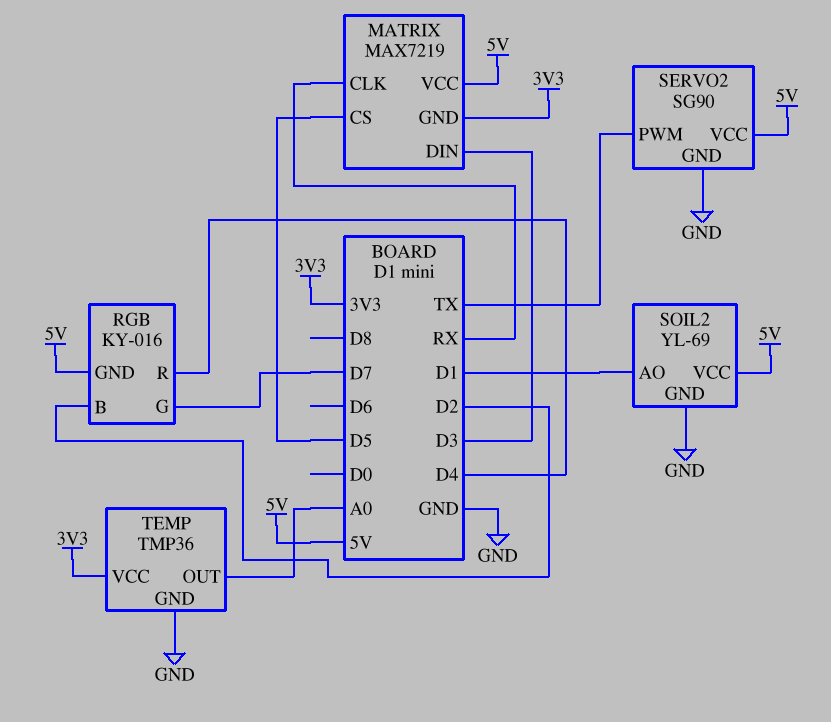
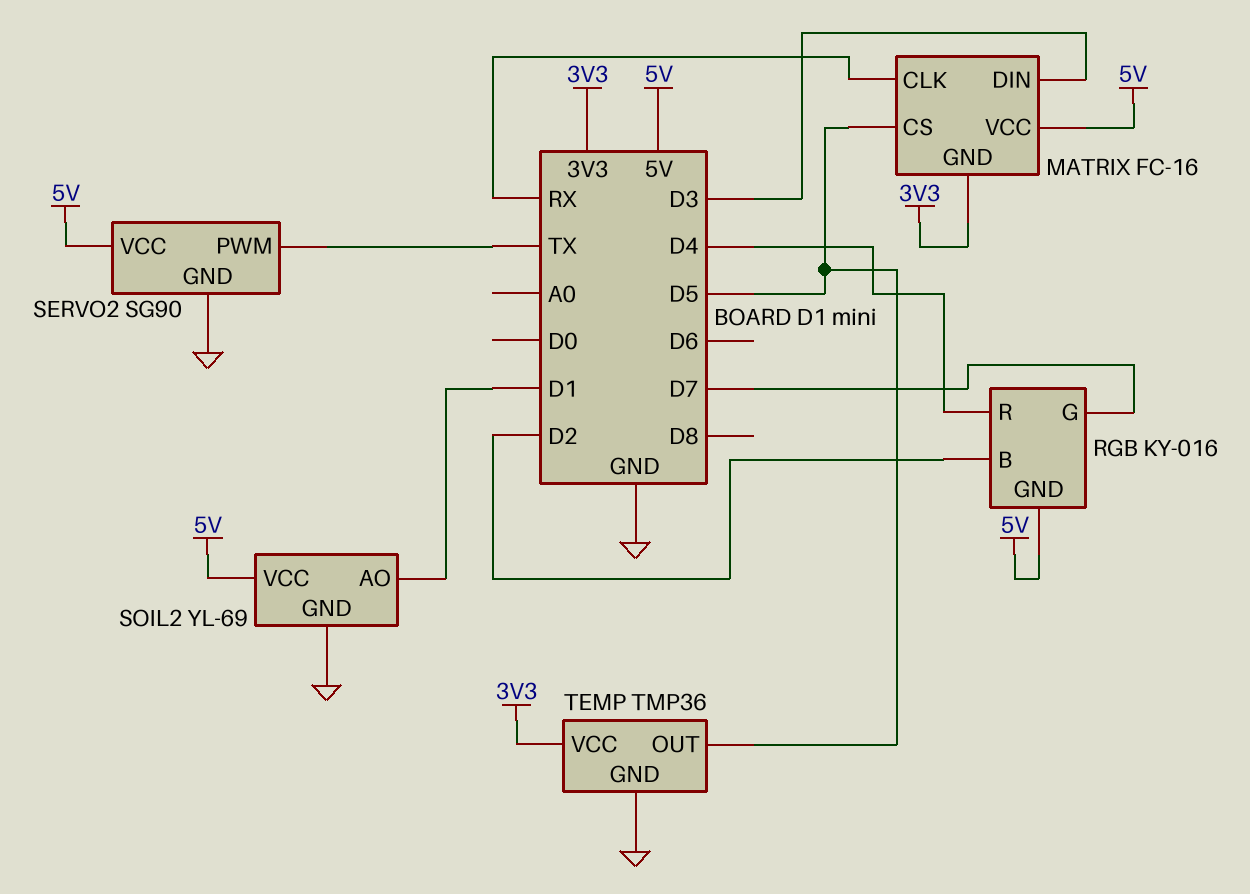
MATRIX: MAX7219 -> FC-16
TEMP pin OUT: A0 -> D5

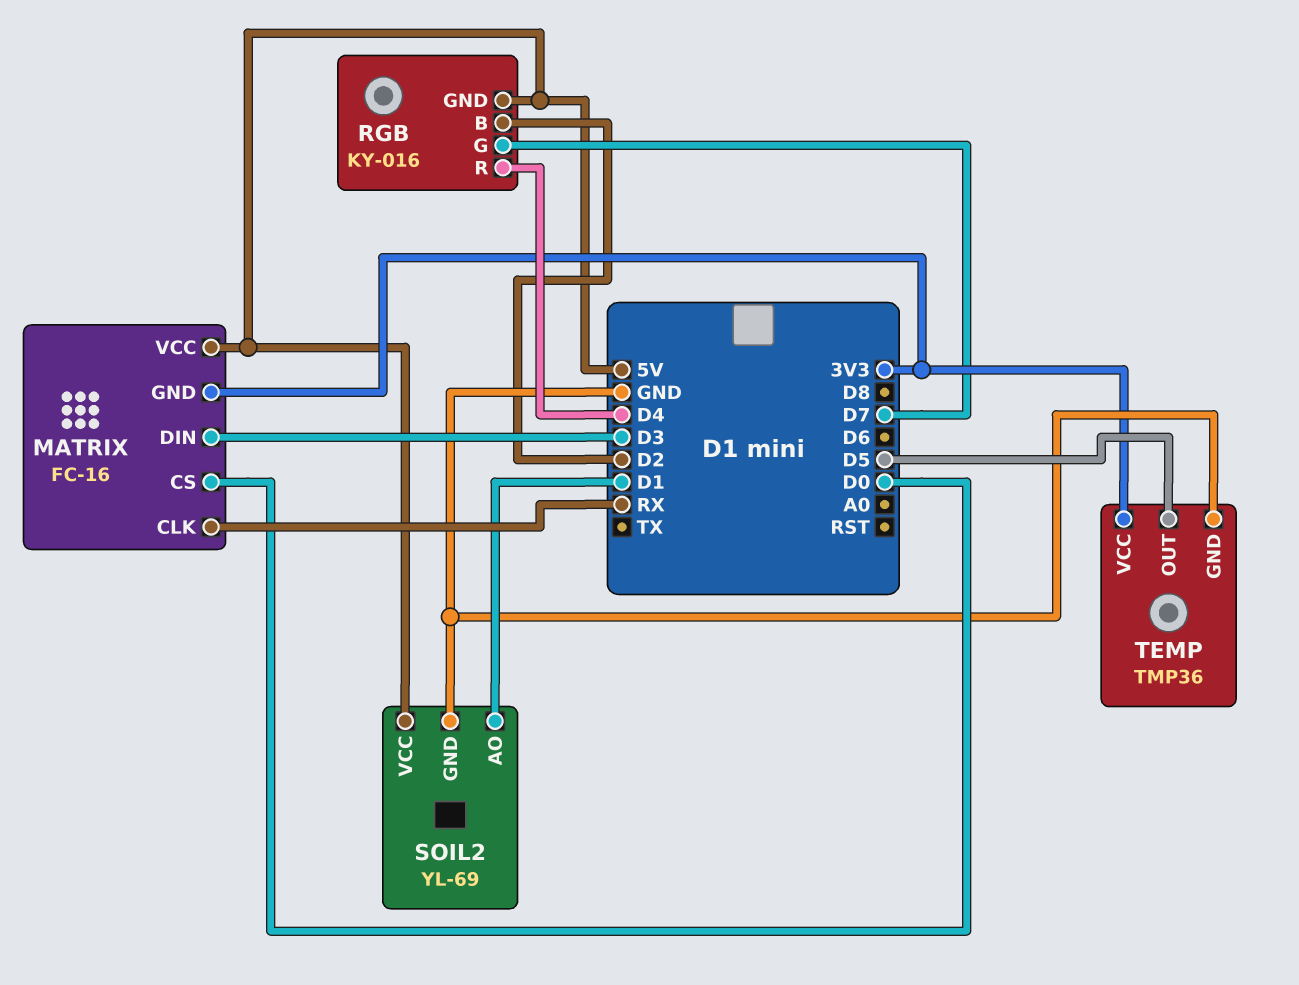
MATRIX pin CS: D5 -> D0
SERVO2: SG90 -> none
SERVO2 pin GND: GND -> none
SERVO2 pin PWM: TX -> none
SERVO2 pin VCC: 5V -> none

